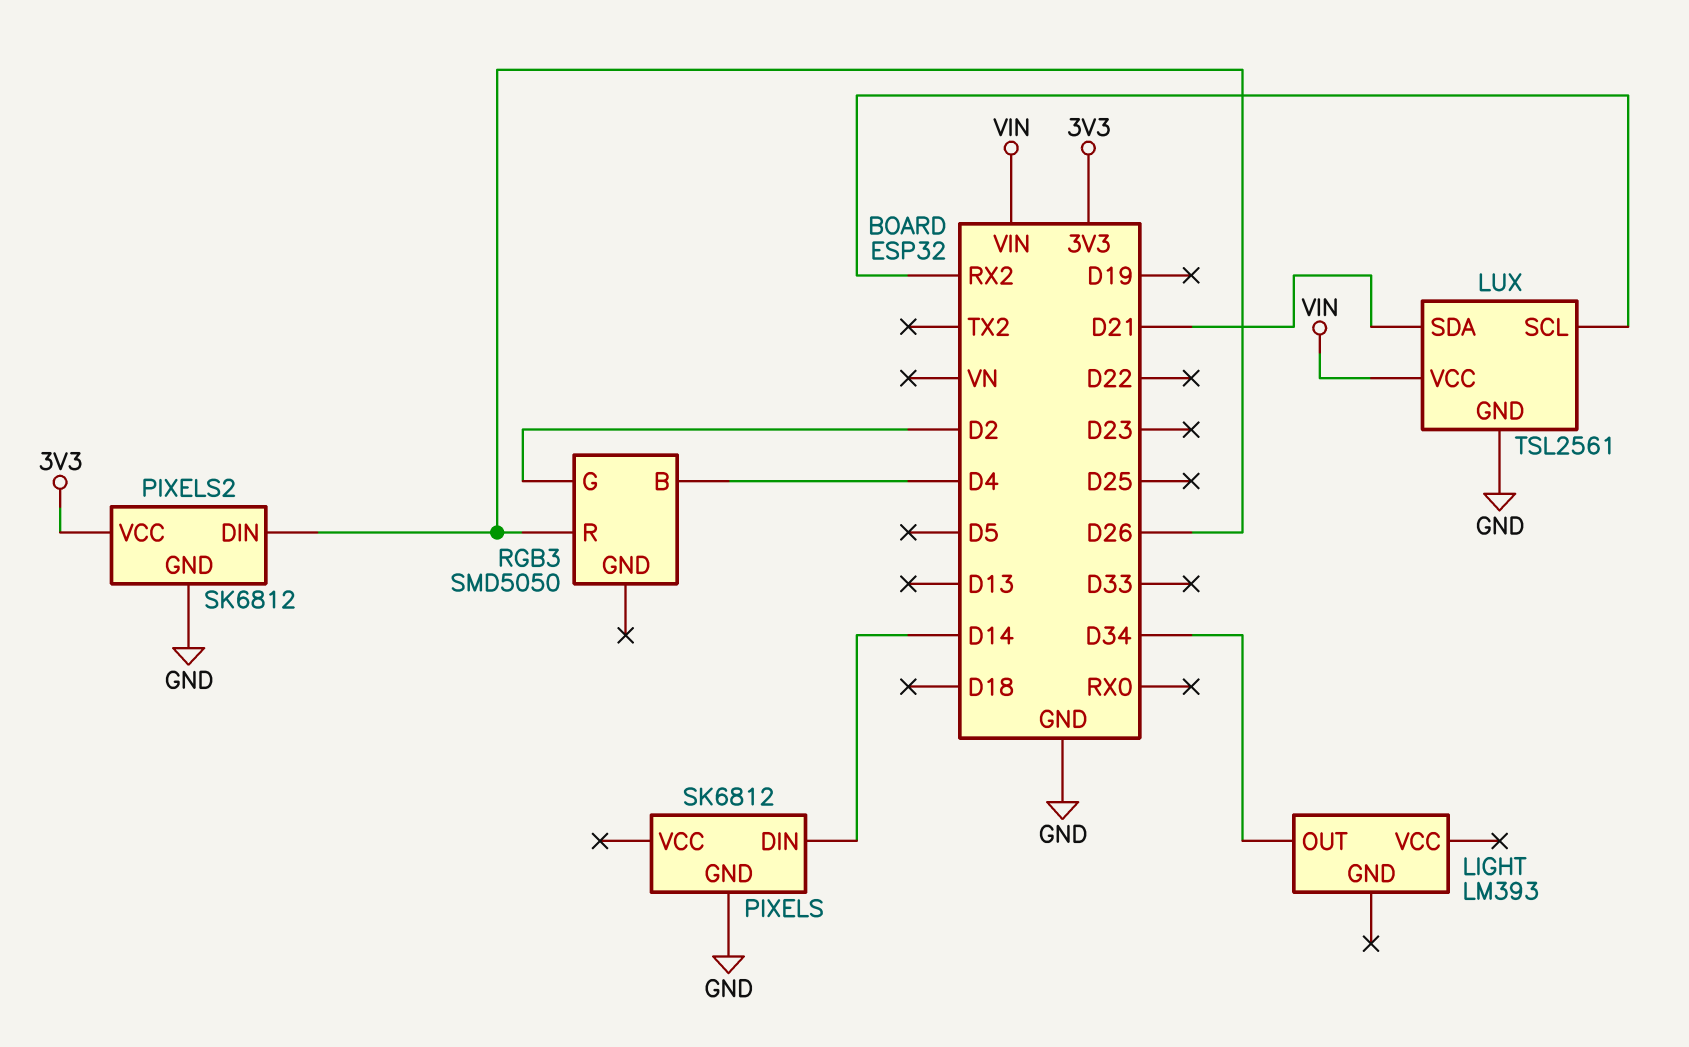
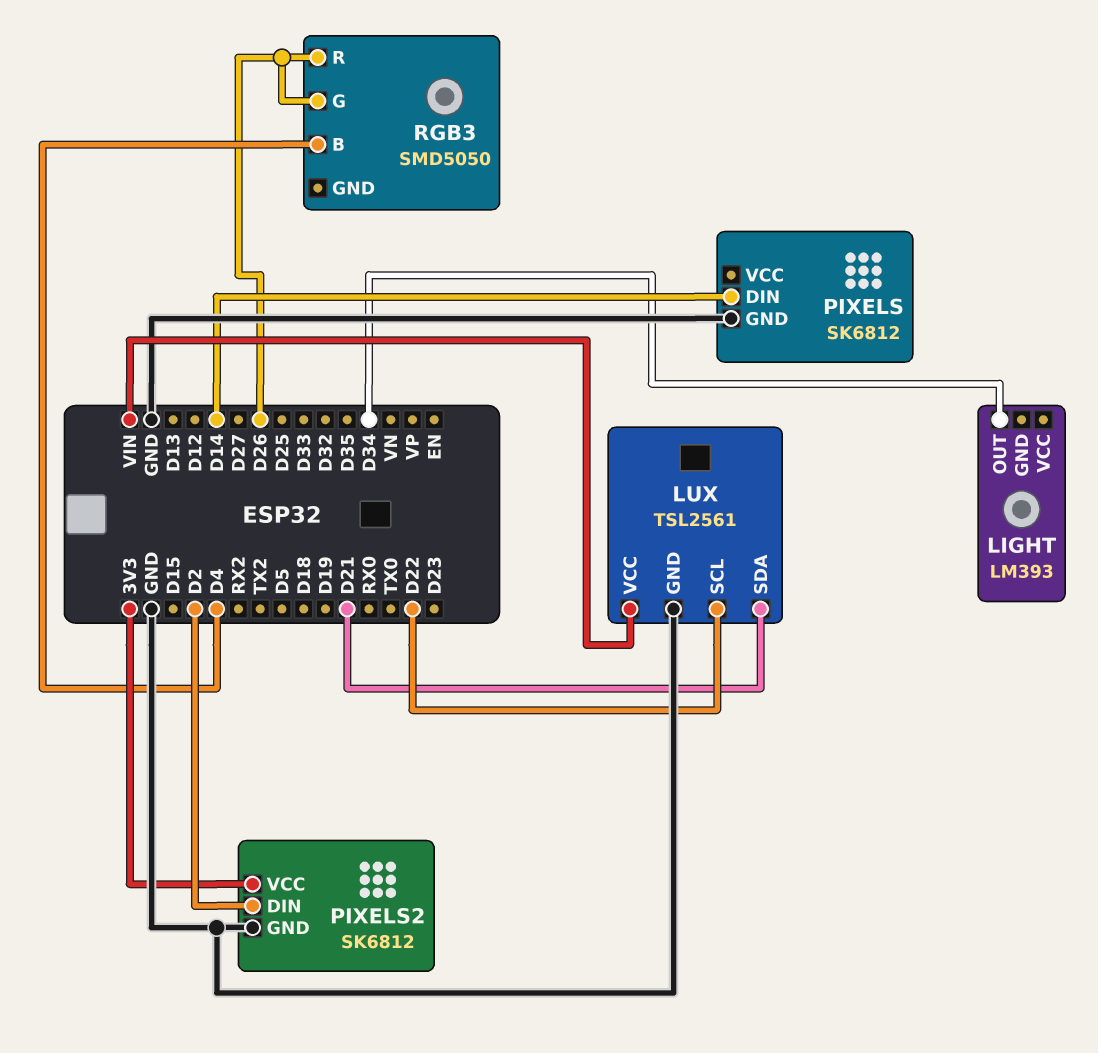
LUX pin SCL: RX2 -> D22
PIXELS2 pin DIN: D26 -> D2
RGB3 pin G: D2 -> D26

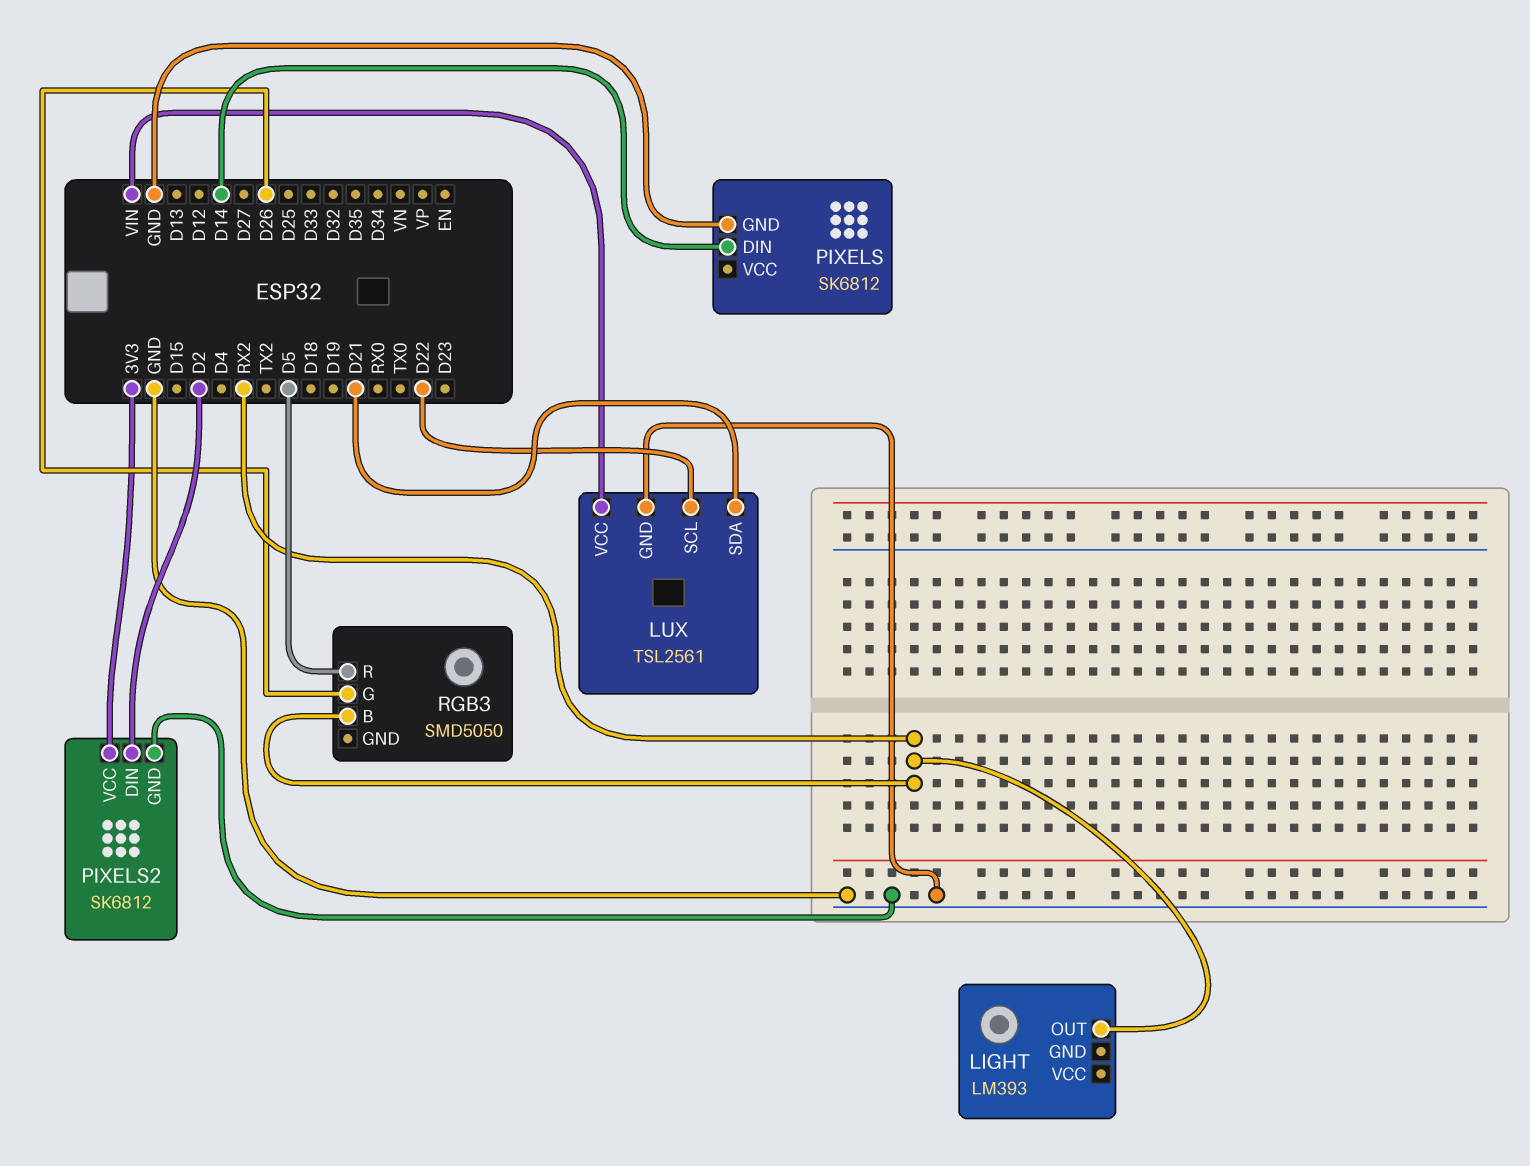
LIGHT pin OUT: D34 -> RX2
RGB3 pin B: D4 -> RX2
RGB3 pin R: D26 -> D5

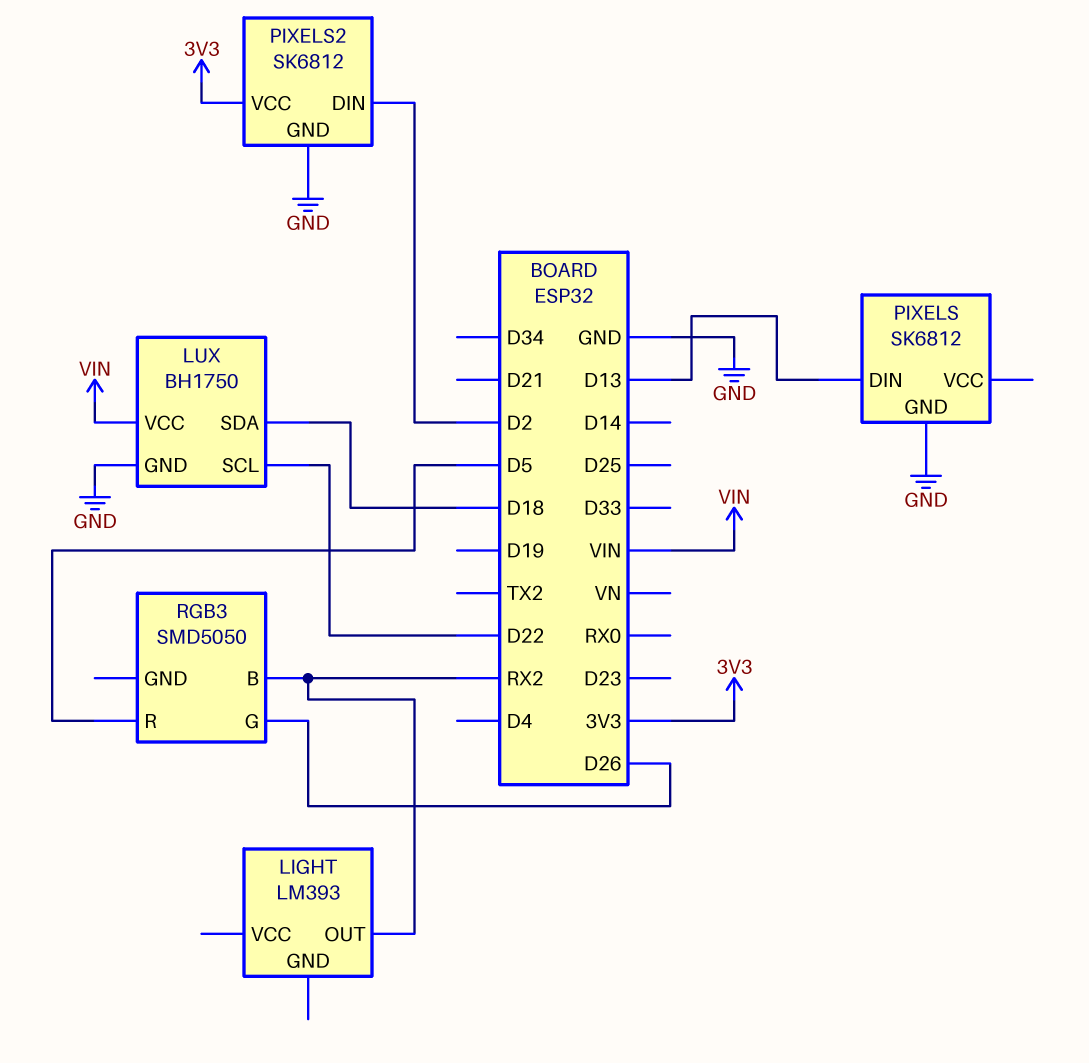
LUX: TSL2561 -> BH1750
LUX pin SDA: D21 -> D18
PIXELS pin DIN: D14 -> D13

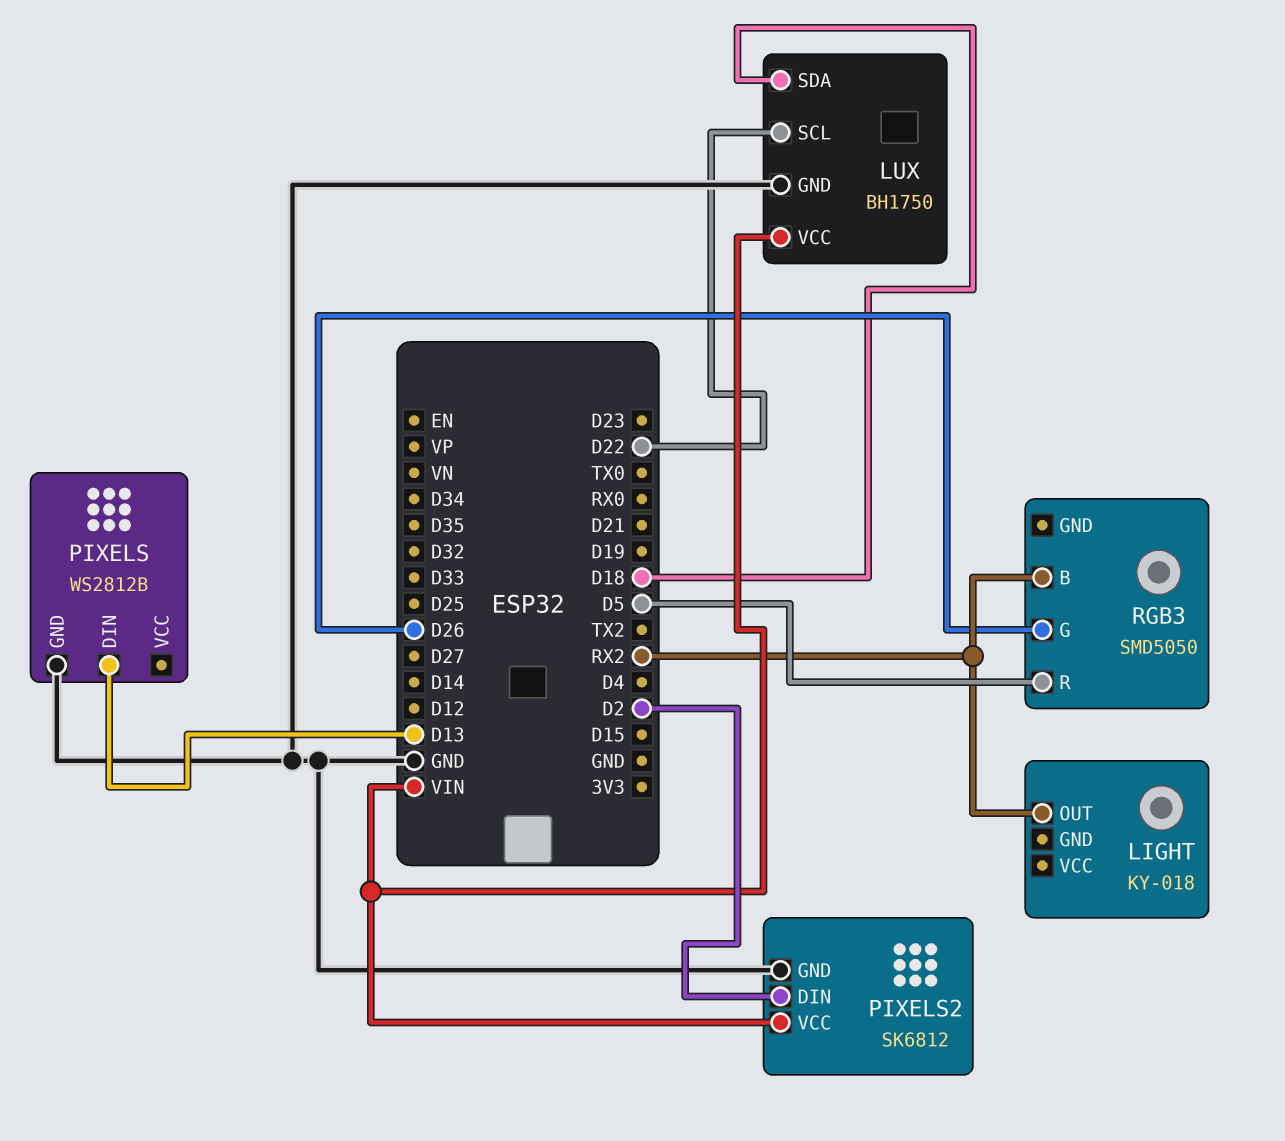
LIGHT: LM393 -> KY-018
PIXELS: SK6812 -> WS2812B
PIXELS2 pin VCC: 3V3 -> VIN

